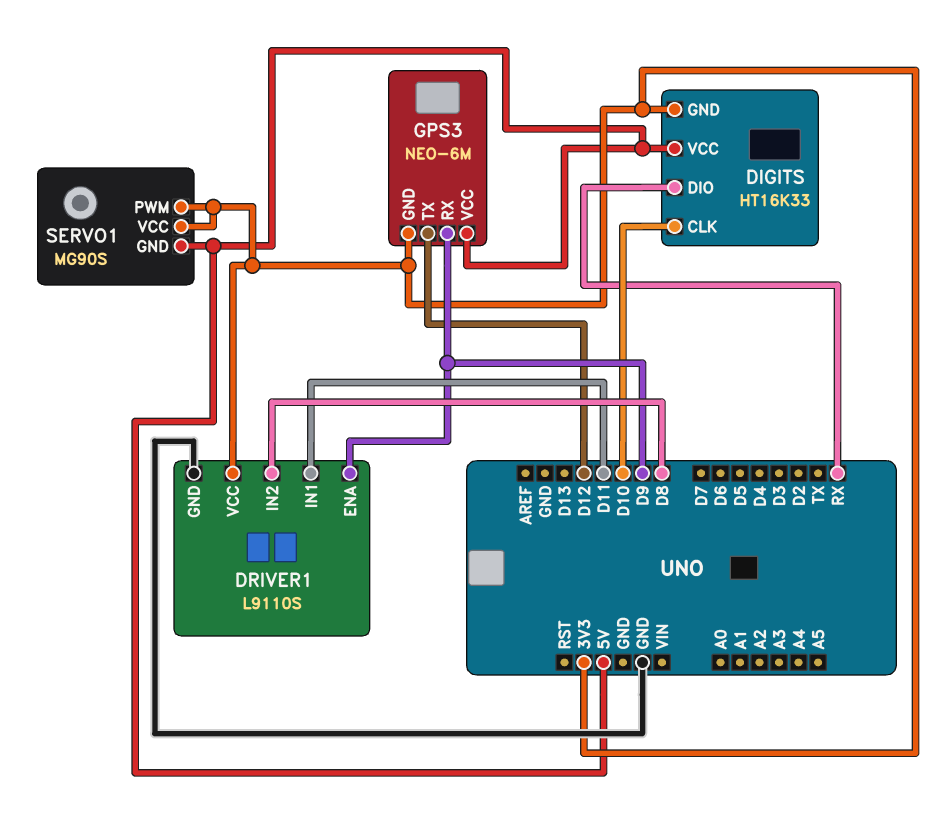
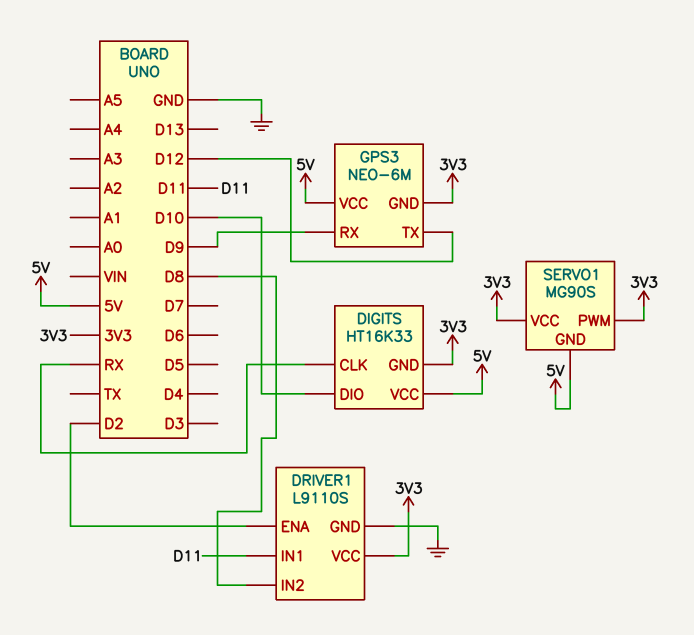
DIGITS pin CLK: D10 -> RX
DIGITS pin DIO: RX -> D10
DRIVER1 pin ENA: D9 -> D2

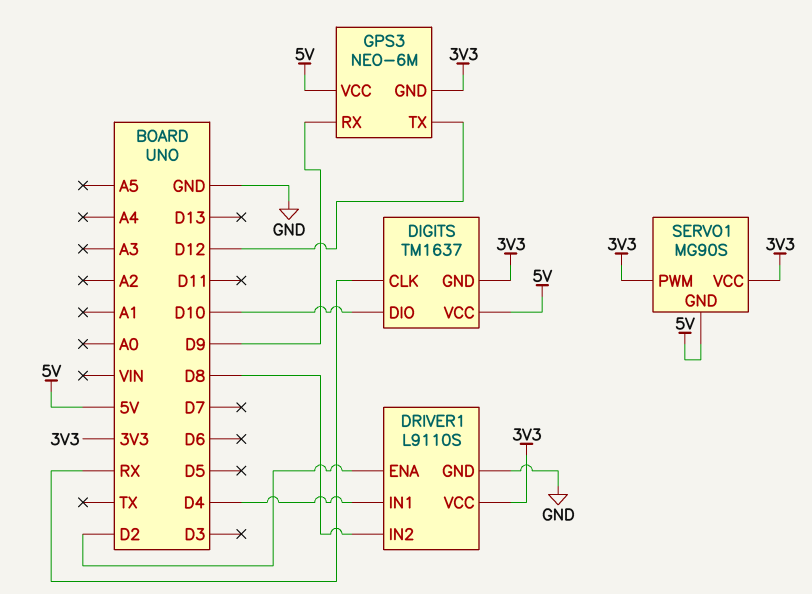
DIGITS: HT16K33 -> TM1637
DRIVER1 pin IN1: D11 -> D4

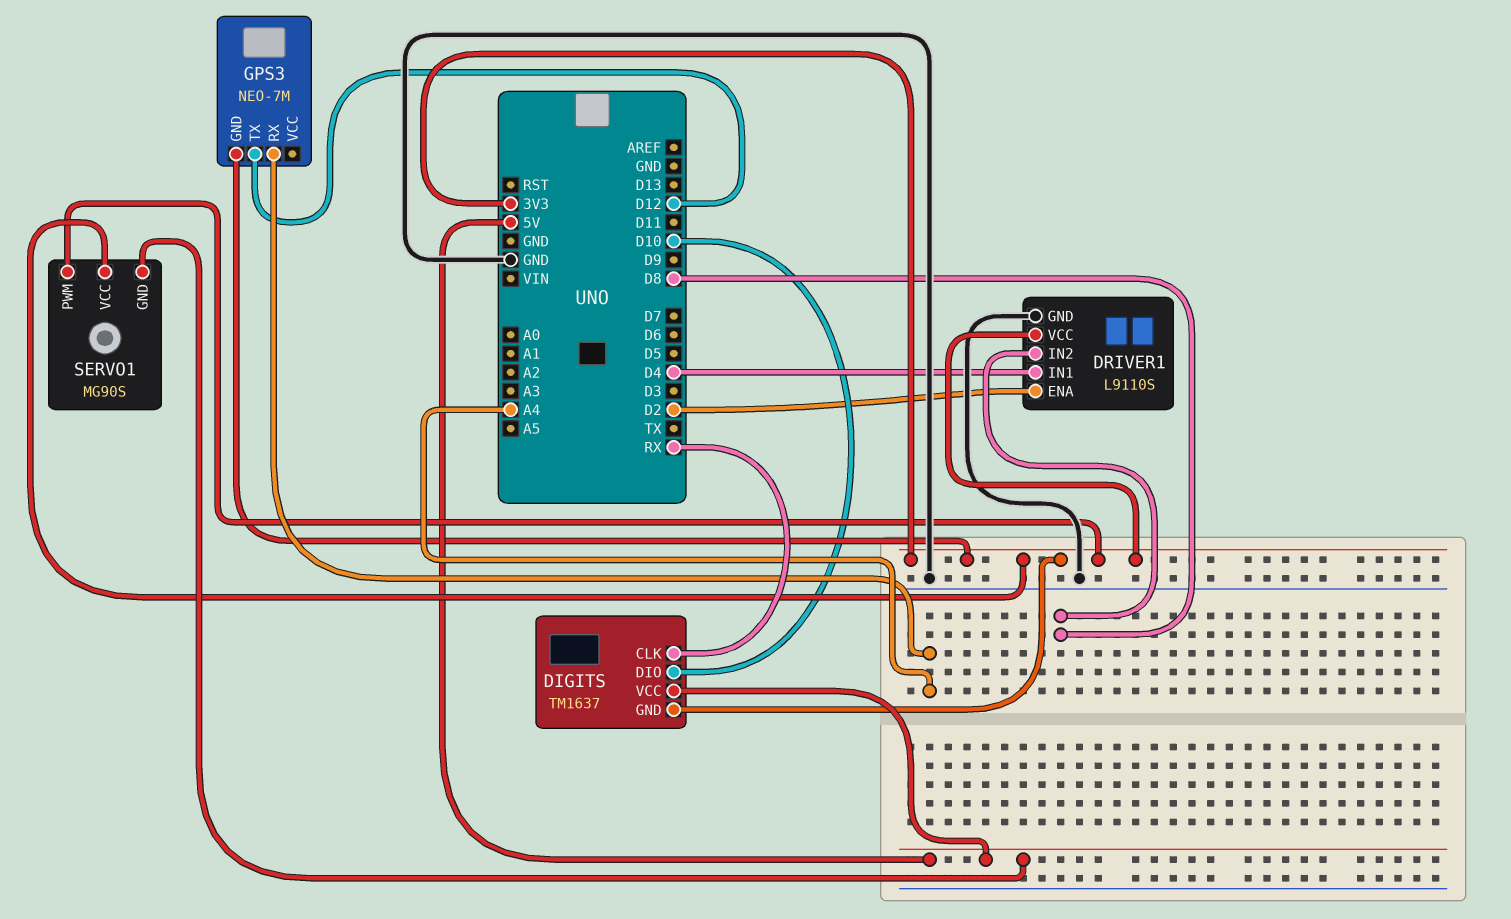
GPS3: NEO-6M -> NEO-7M
GPS3 pin RX: D9 -> A4
GPS3 pin VCC: 5V -> none

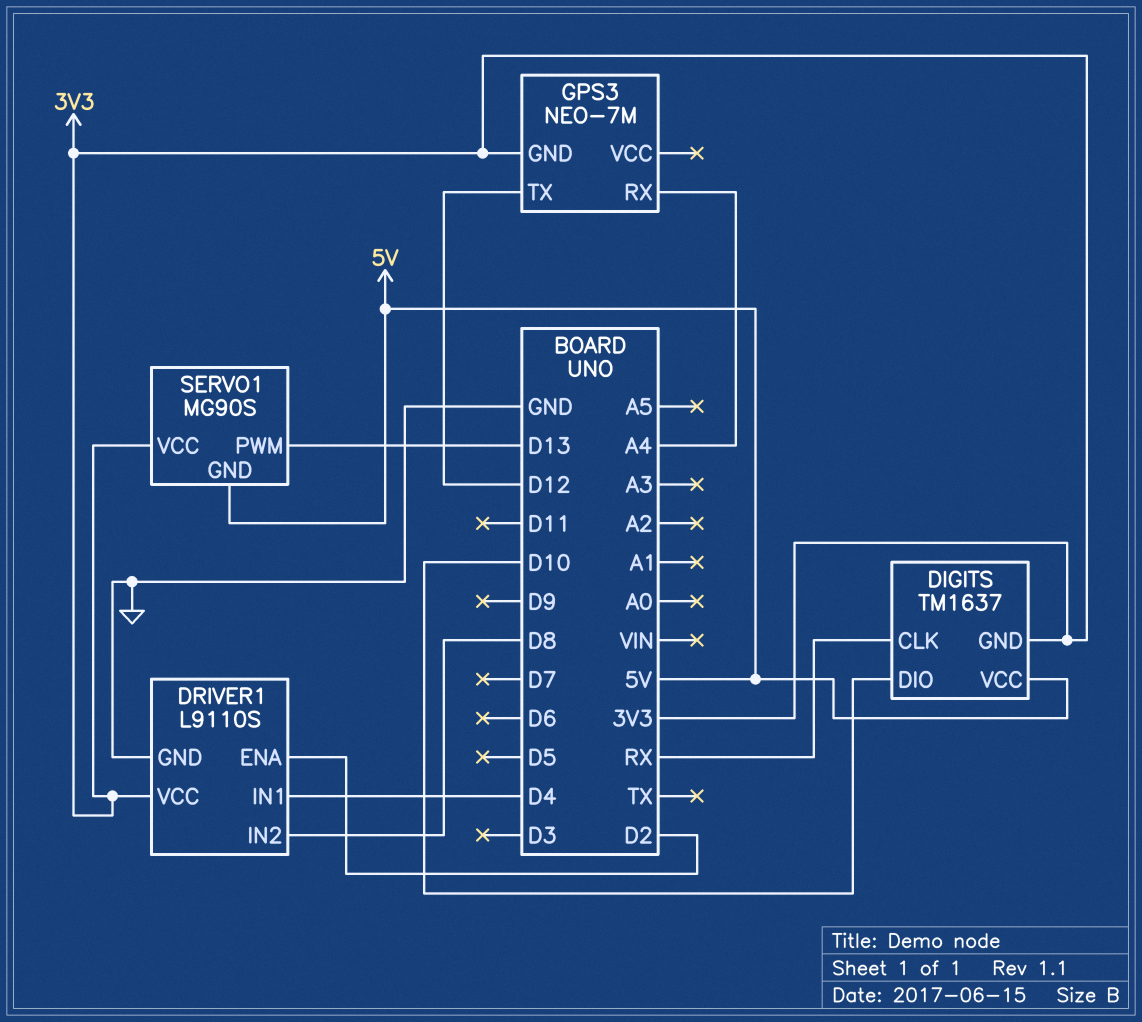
SERVO1 pin PWM: 3V3 -> D13

